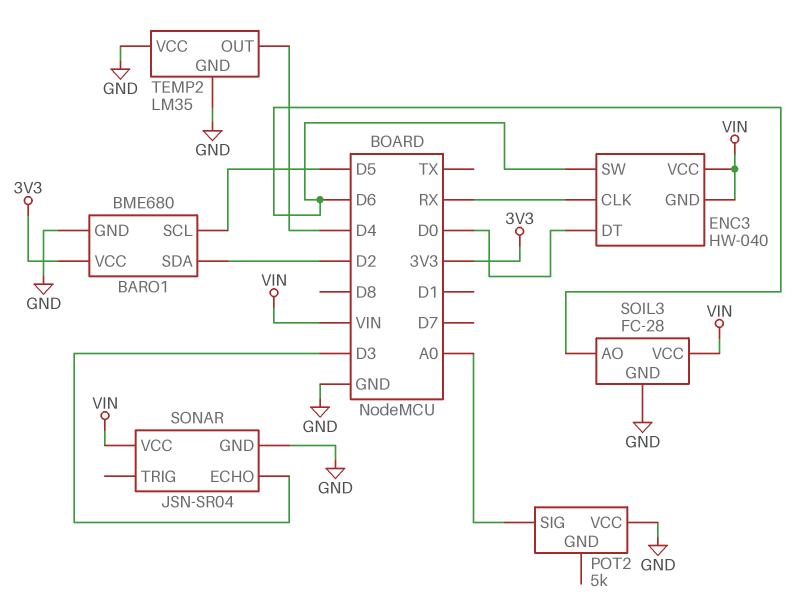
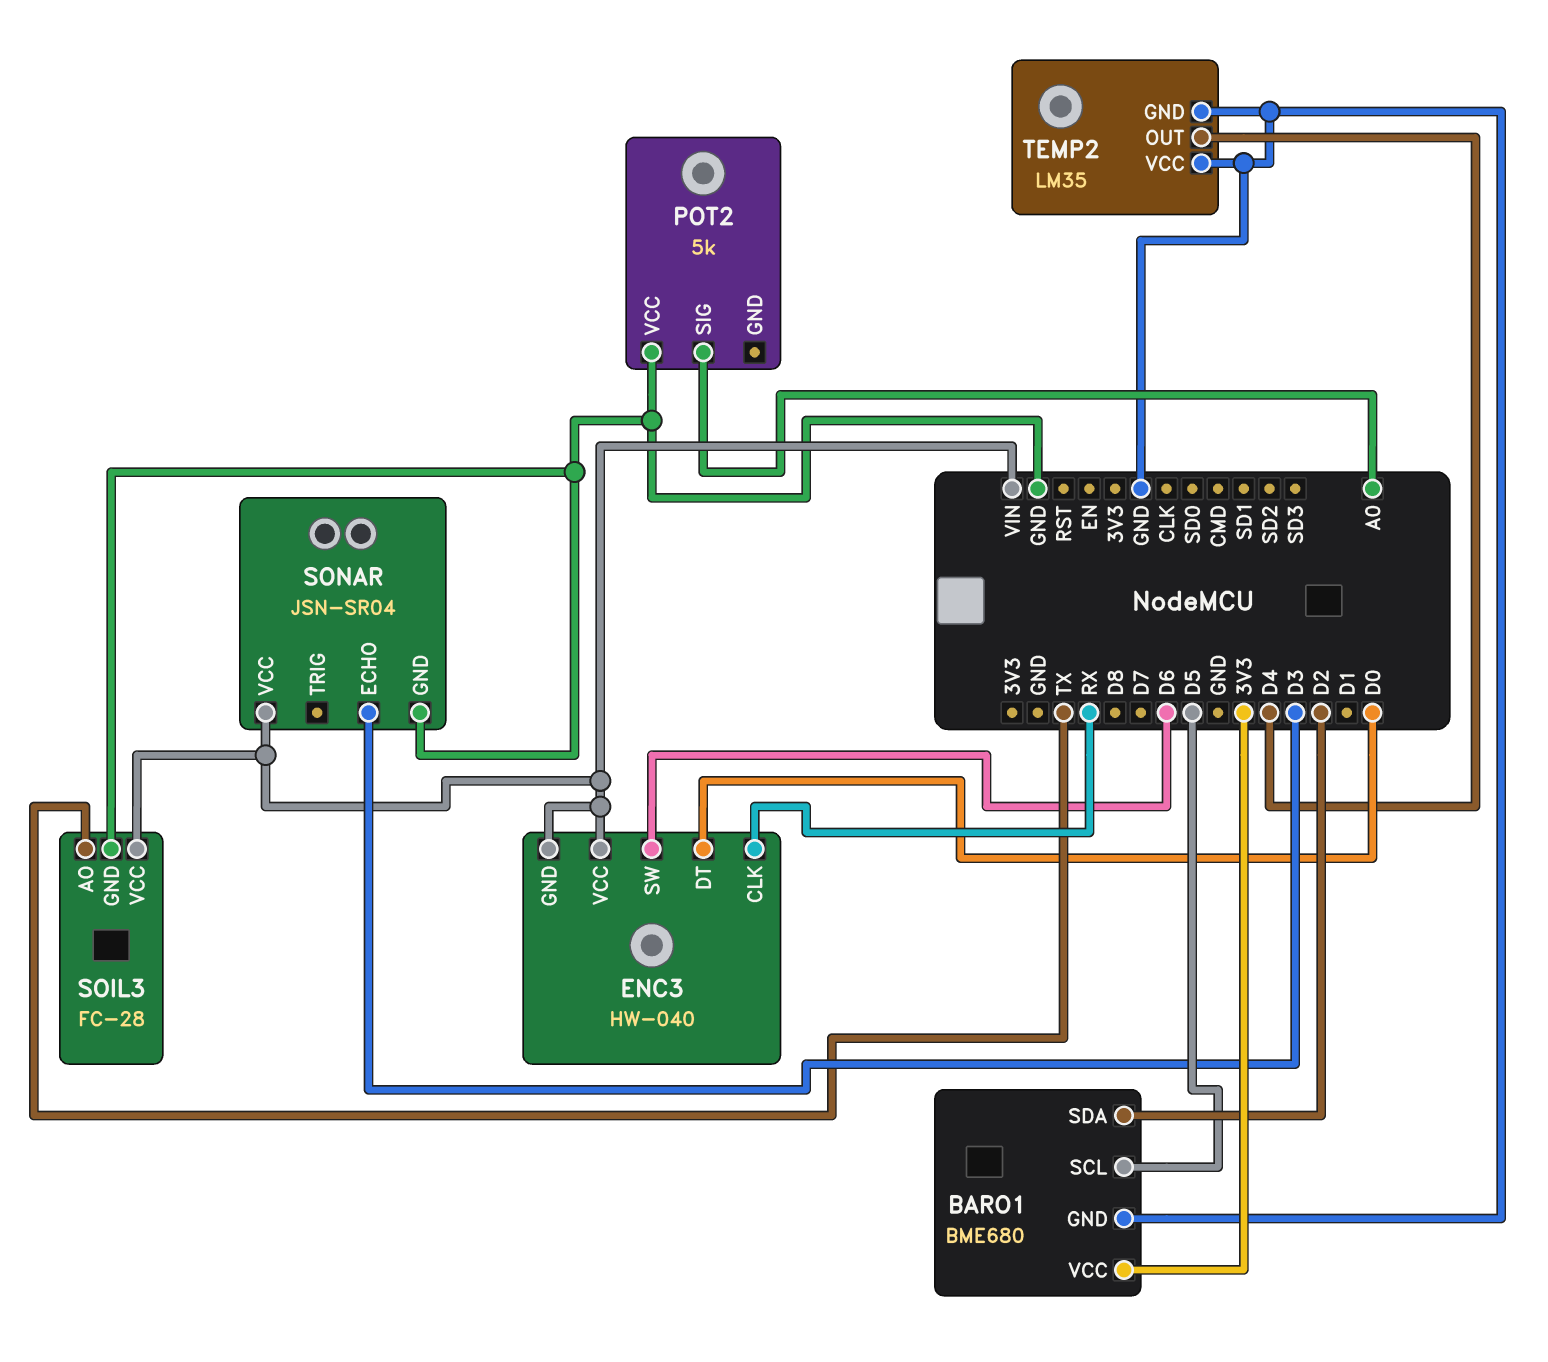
SOIL3 pin AO: D6 -> TX

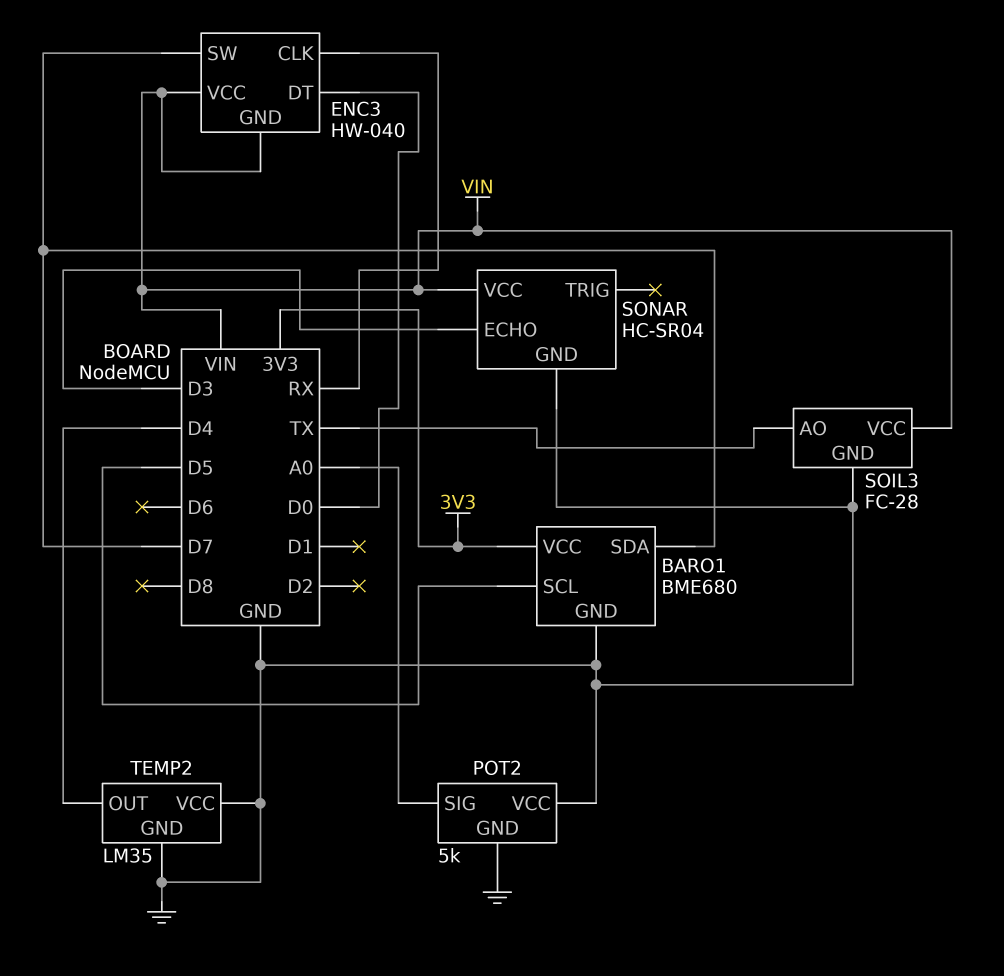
BARO1 pin SDA: D2 -> D7
ENC3 pin SW: D6 -> D7
POT2 pin GND: none -> GND
SONAR: JSN-SR04 -> HC-SR04

